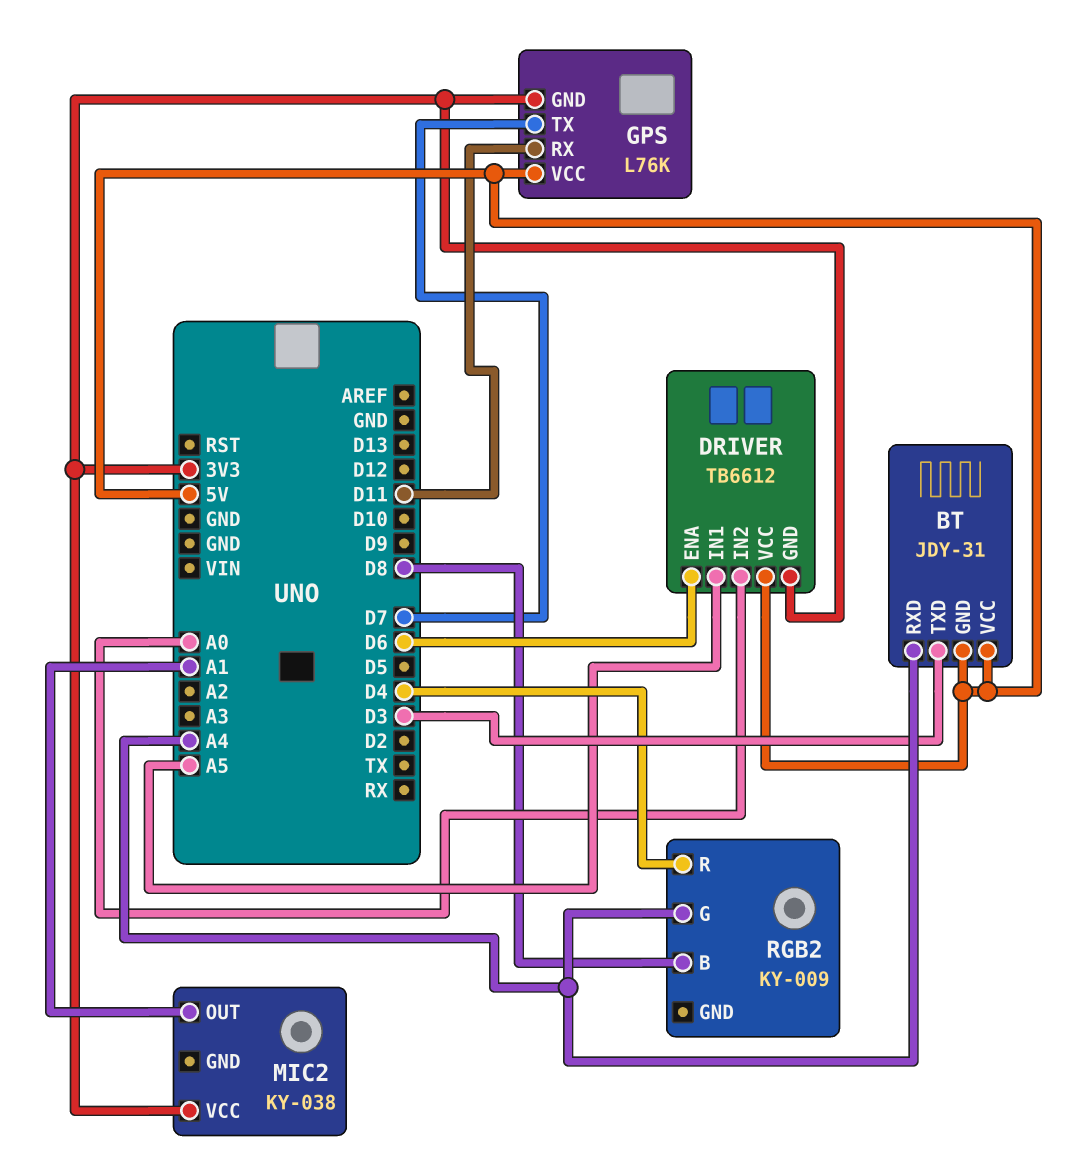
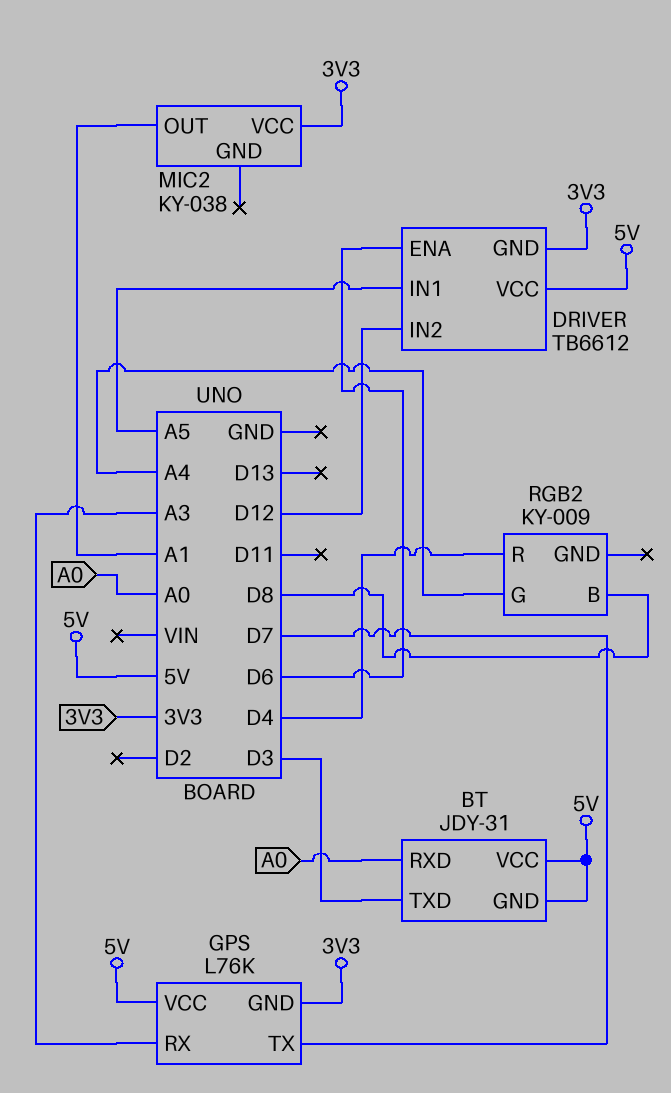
BT pin RXD: A4 -> A0
DRIVER pin IN2: A0 -> D12
GPS pin RX: D11 -> A3

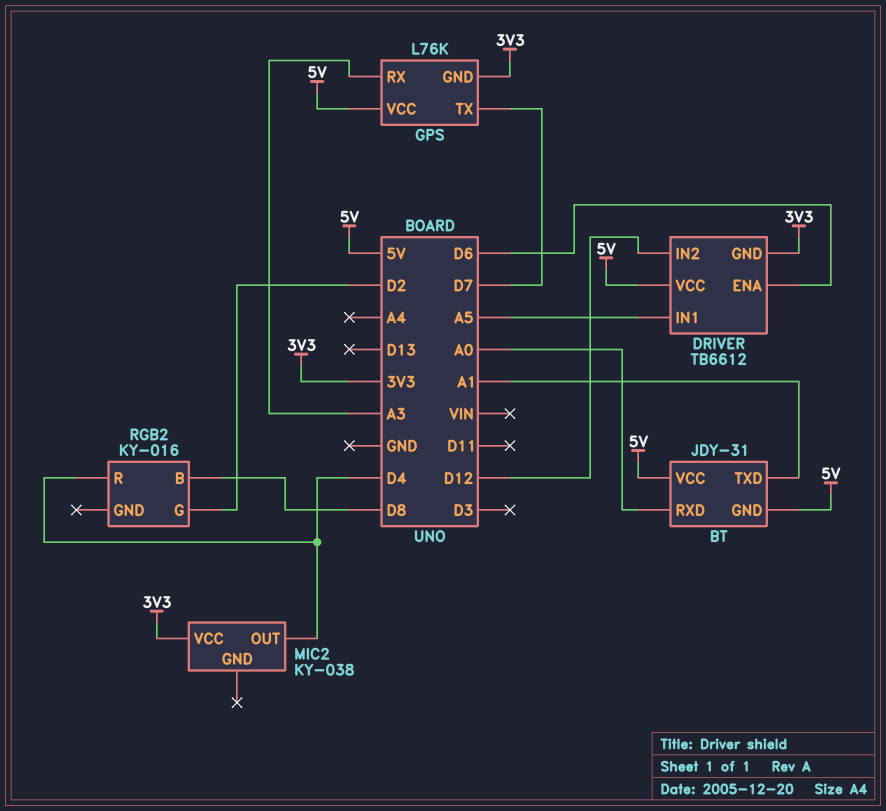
BT pin TXD: D3 -> A1
MIC2 pin OUT: A1 -> D4
RGB2: KY-009 -> KY-016
RGB2 pin G: A4 -> D2

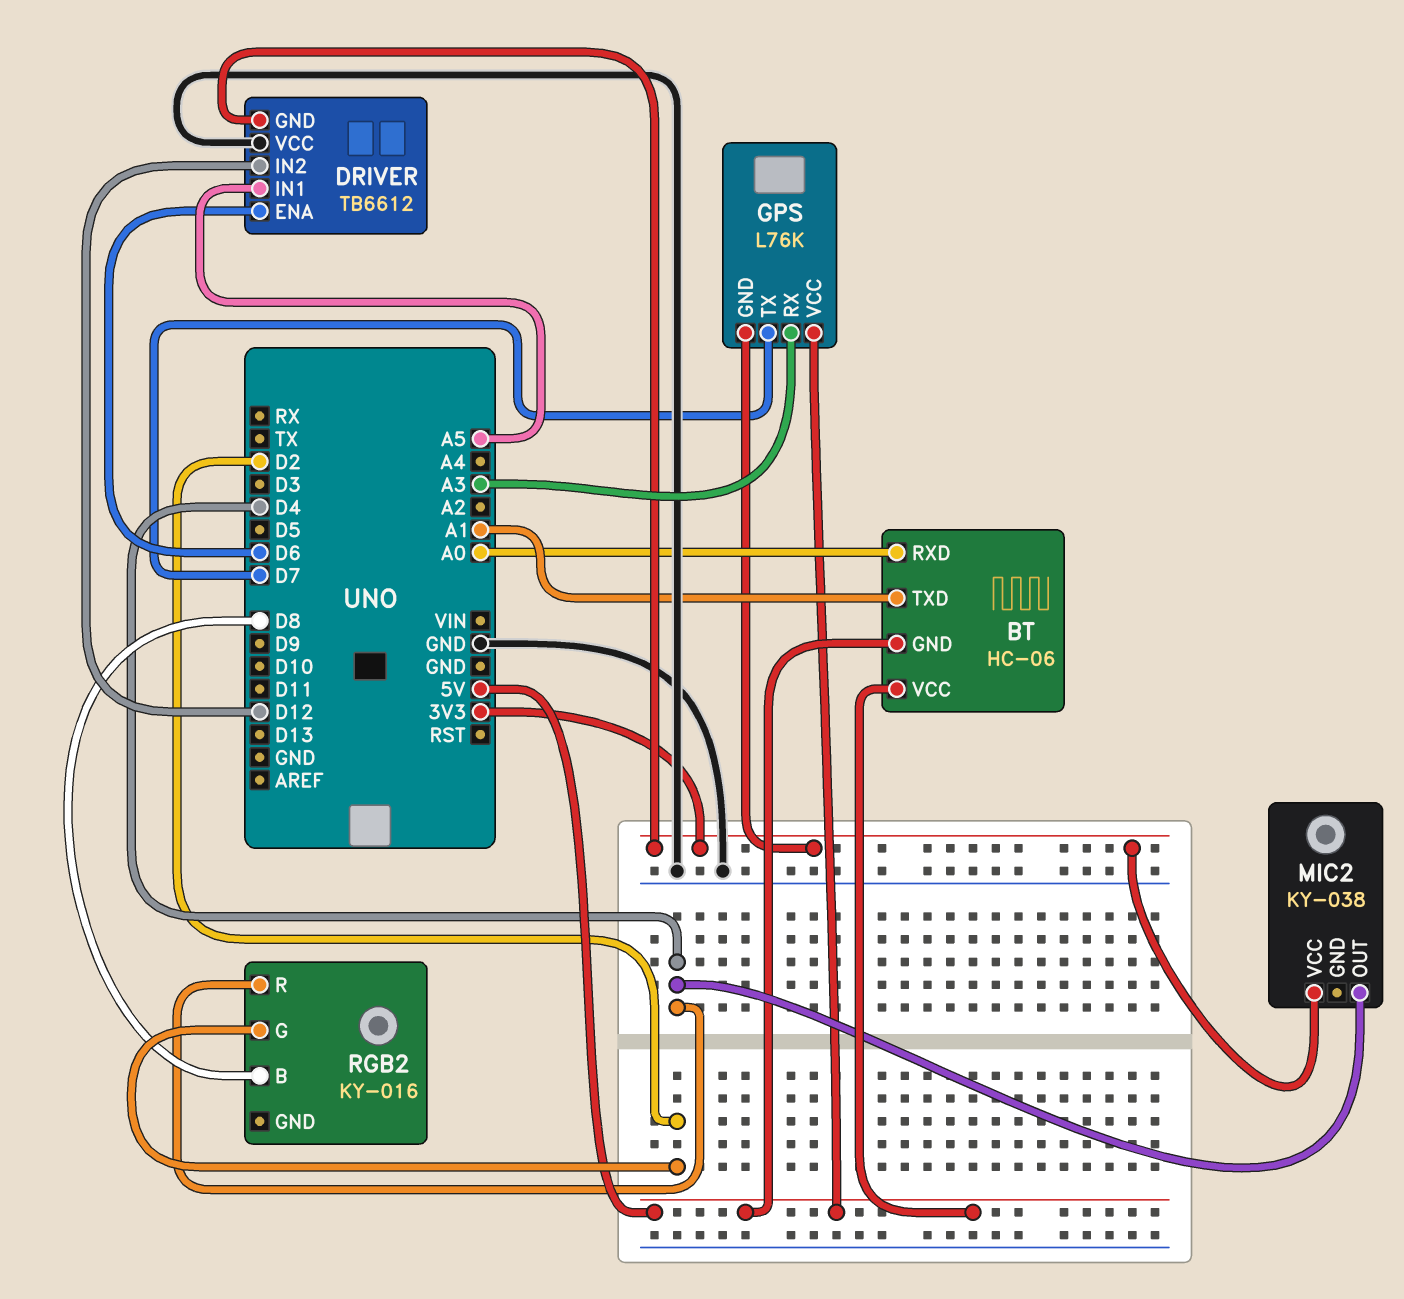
BT: JDY-31 -> HC-06
DRIVER pin VCC: 5V -> GND

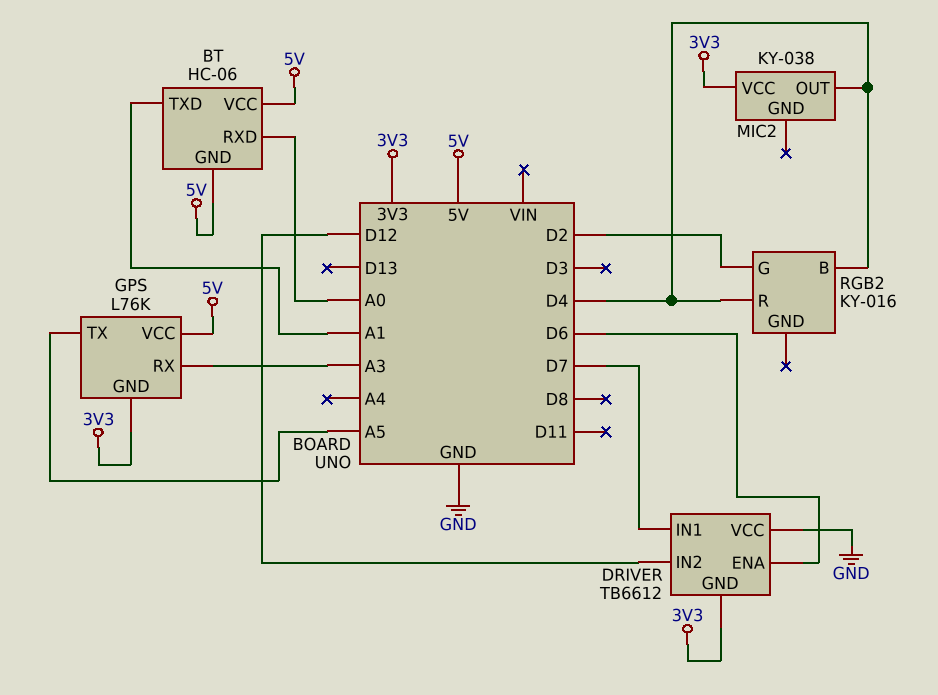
DRIVER pin IN1: A5 -> D7
GPS pin TX: D7 -> A5
RGB2 pin B: D8 -> D4

